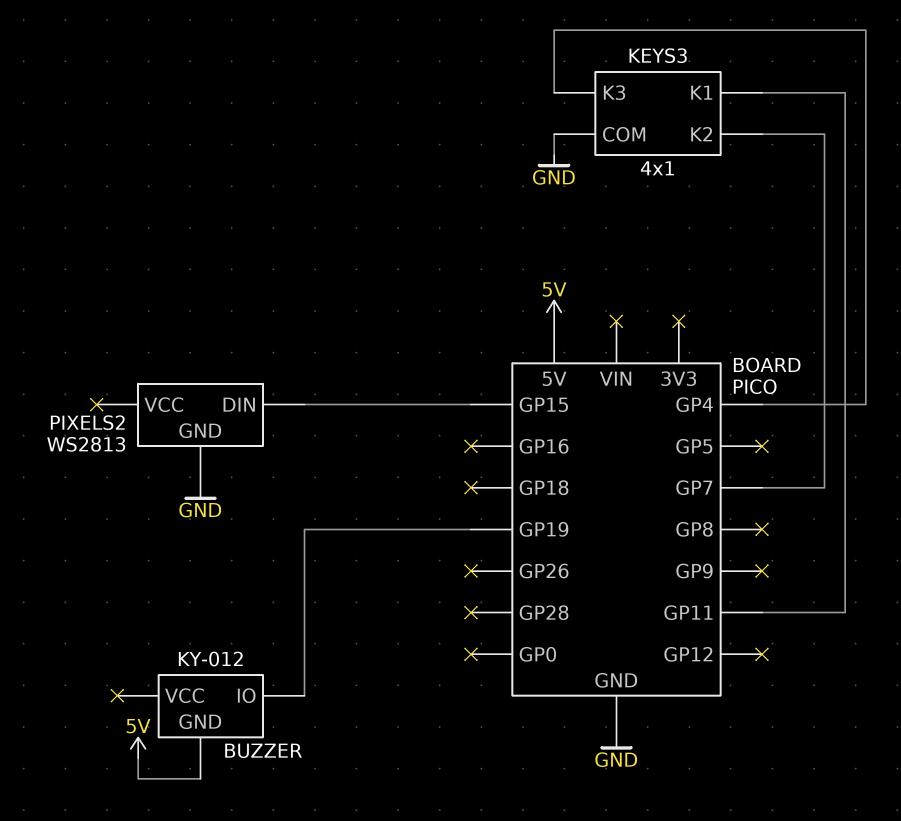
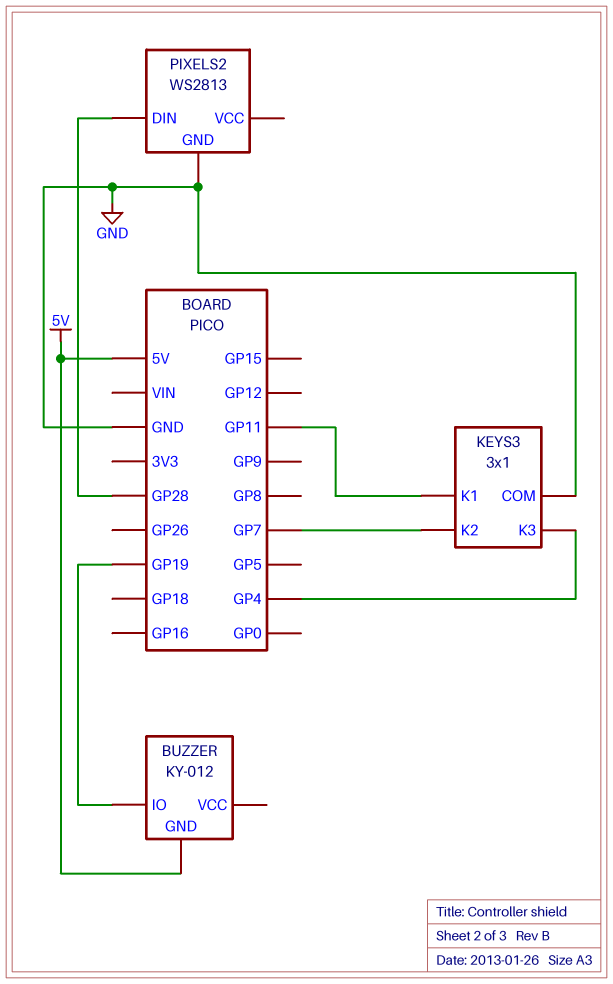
KEYS3: 4x1 -> 3x1
PIXELS2 pin DIN: GP15 -> GP28

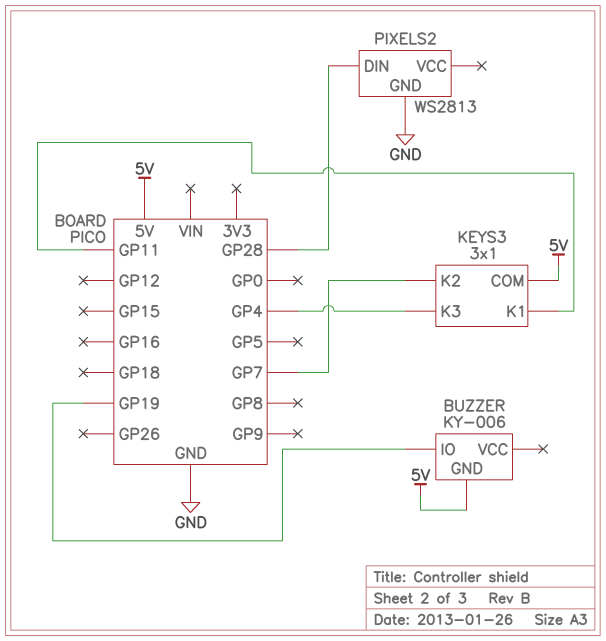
BUZZER: KY-012 -> KY-006
KEYS3 pin COM: GND -> 5V

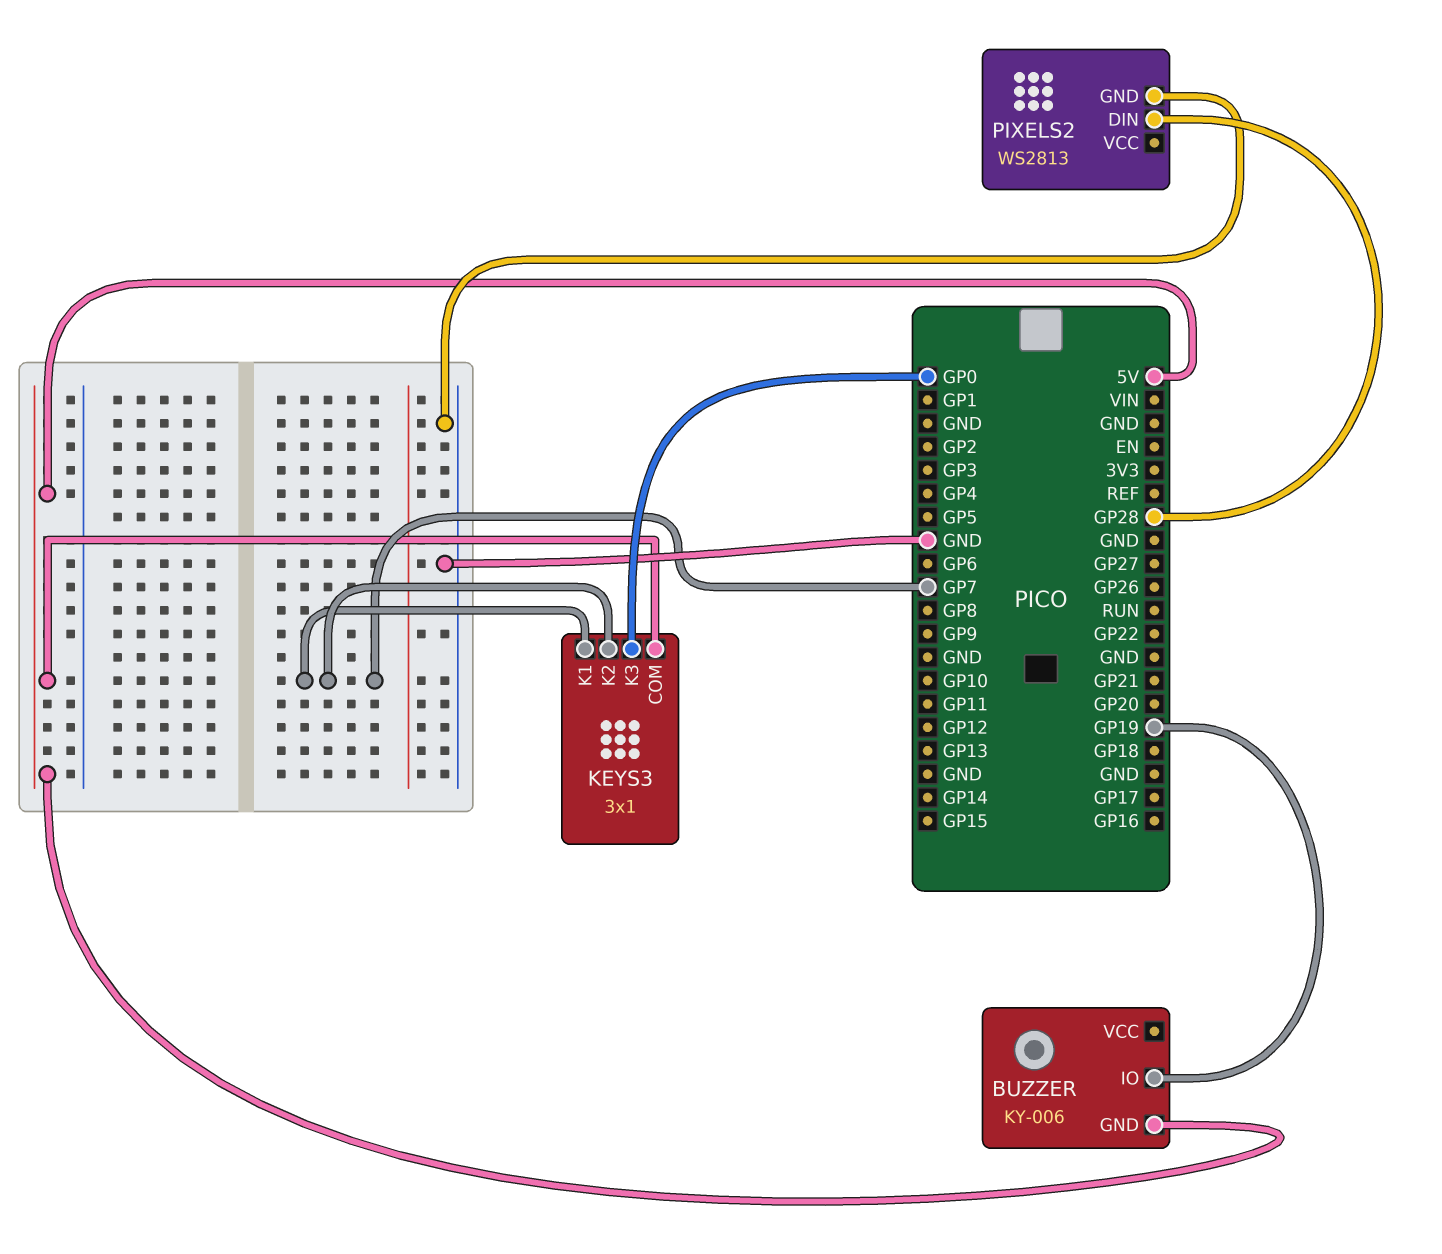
KEYS3 pin K1: GP11 -> GP7
KEYS3 pin K3: GP4 -> GP0

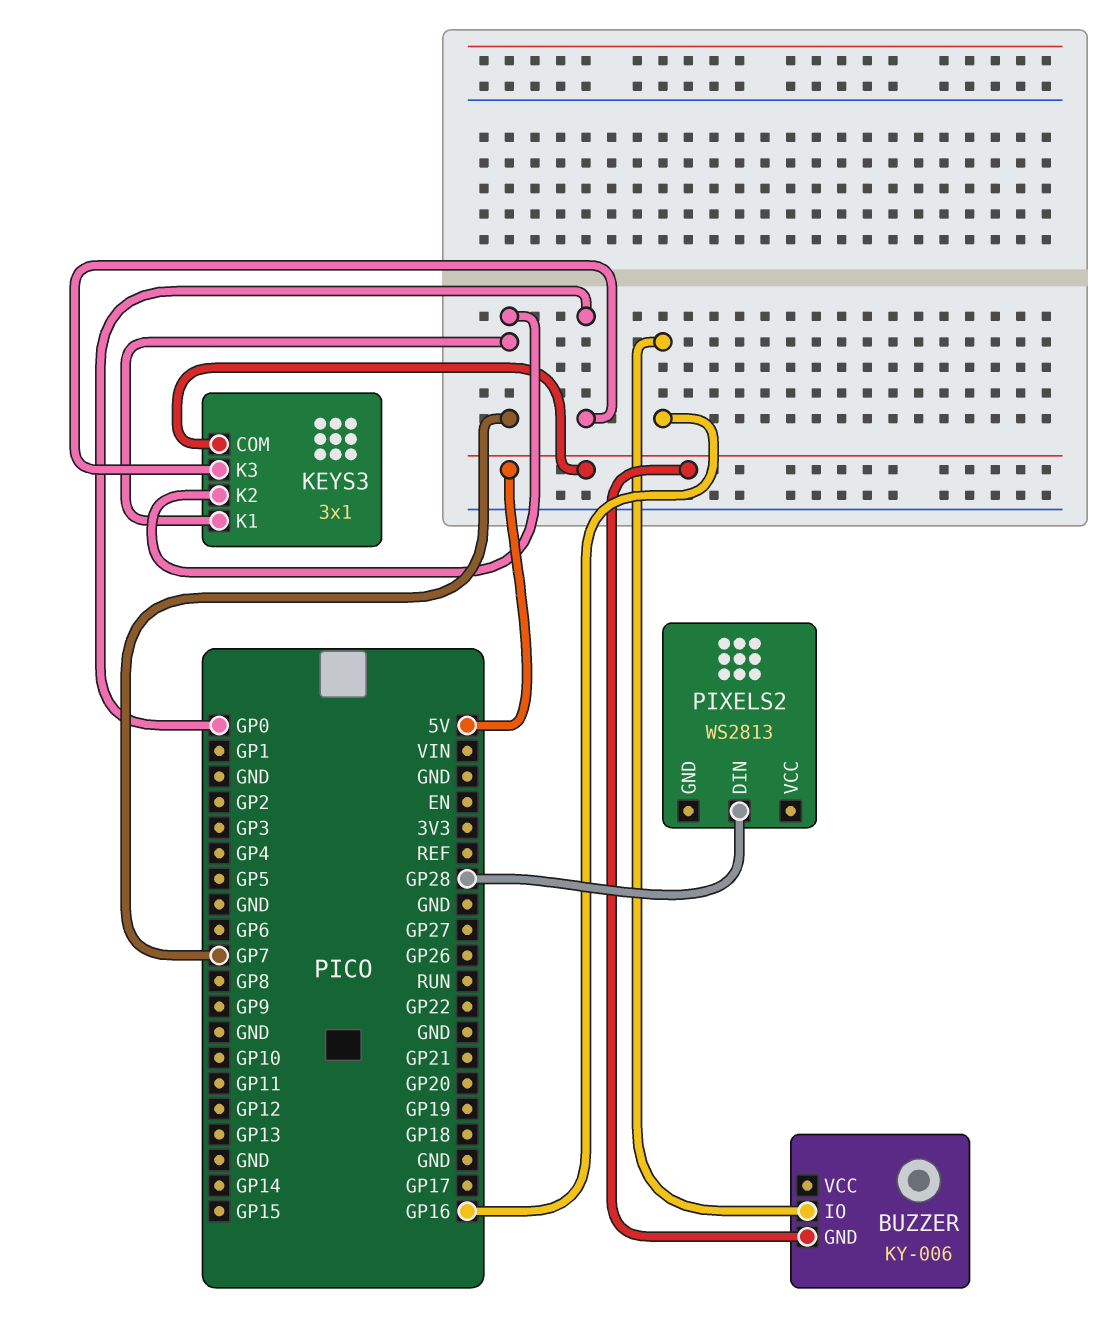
BUZZER pin IO: GP19 -> GP16
PIXELS2 pin GND: GND -> none

